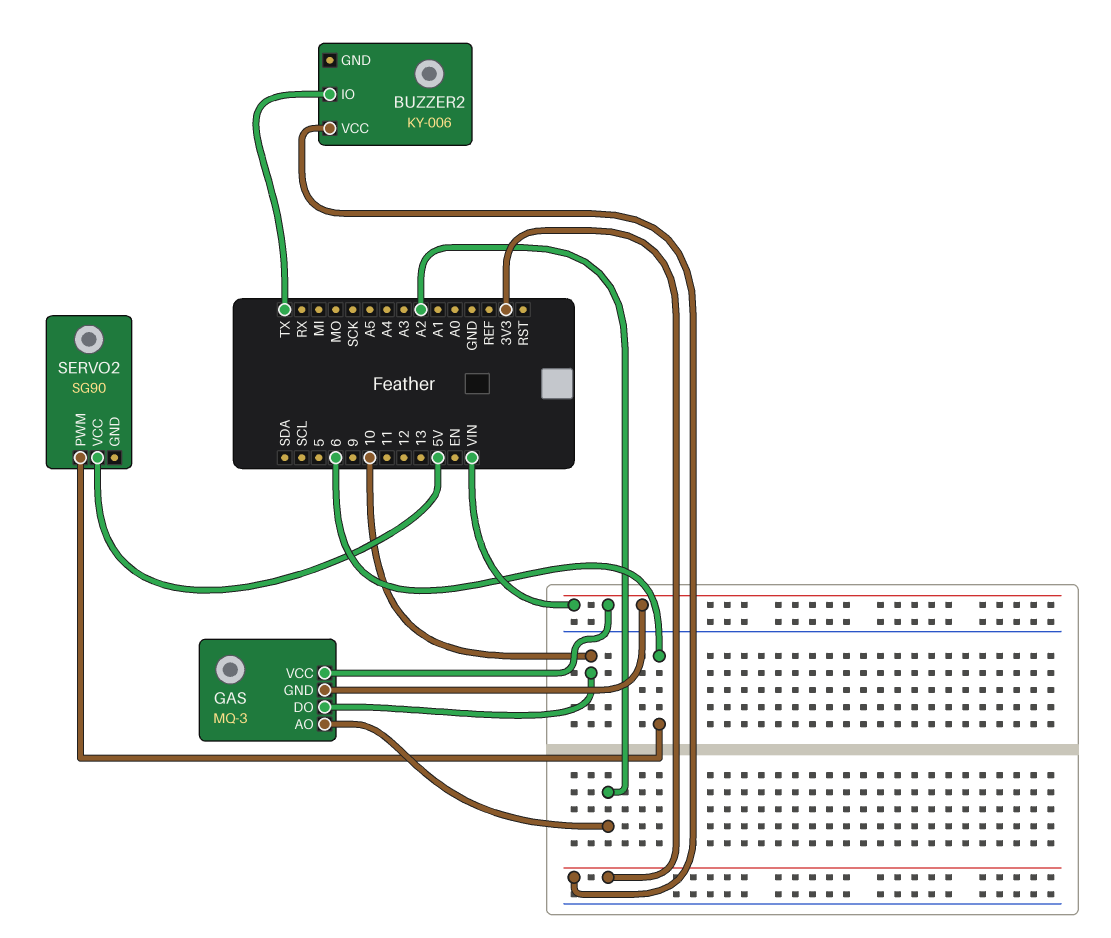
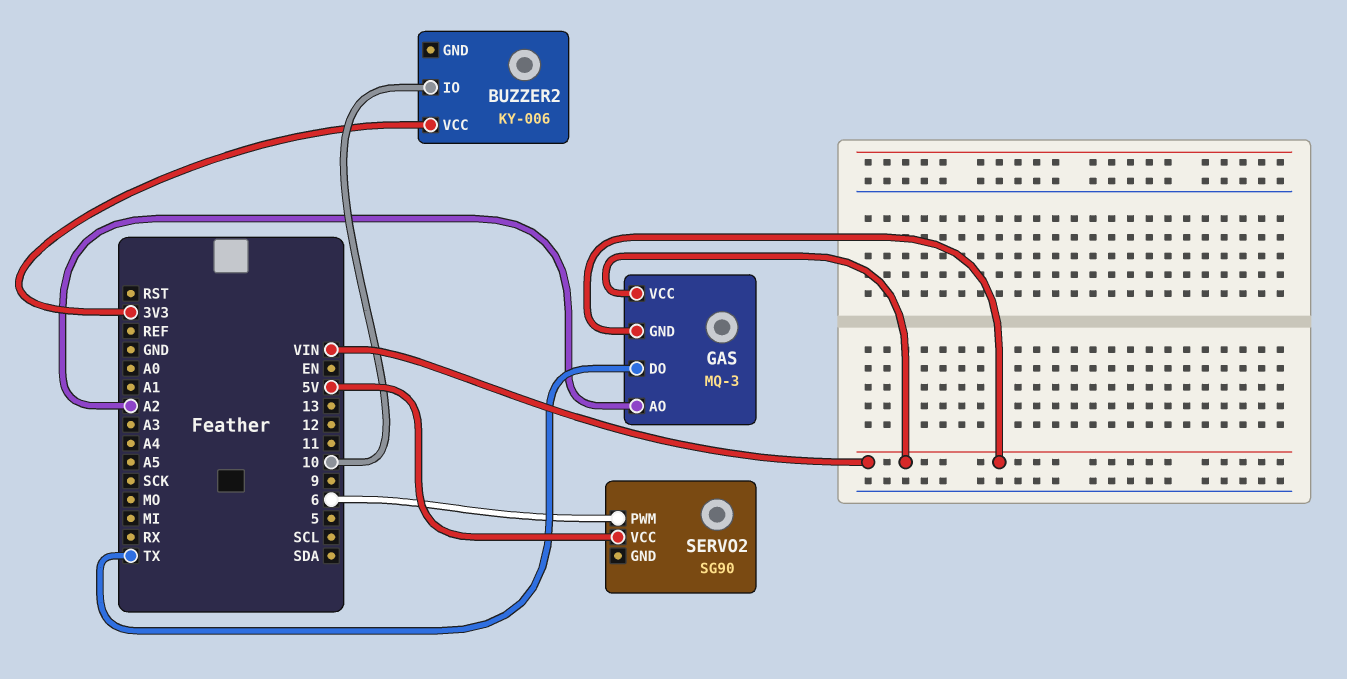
BUZZER2 pin IO: TX -> 10
GAS pin DO: 10 -> TX

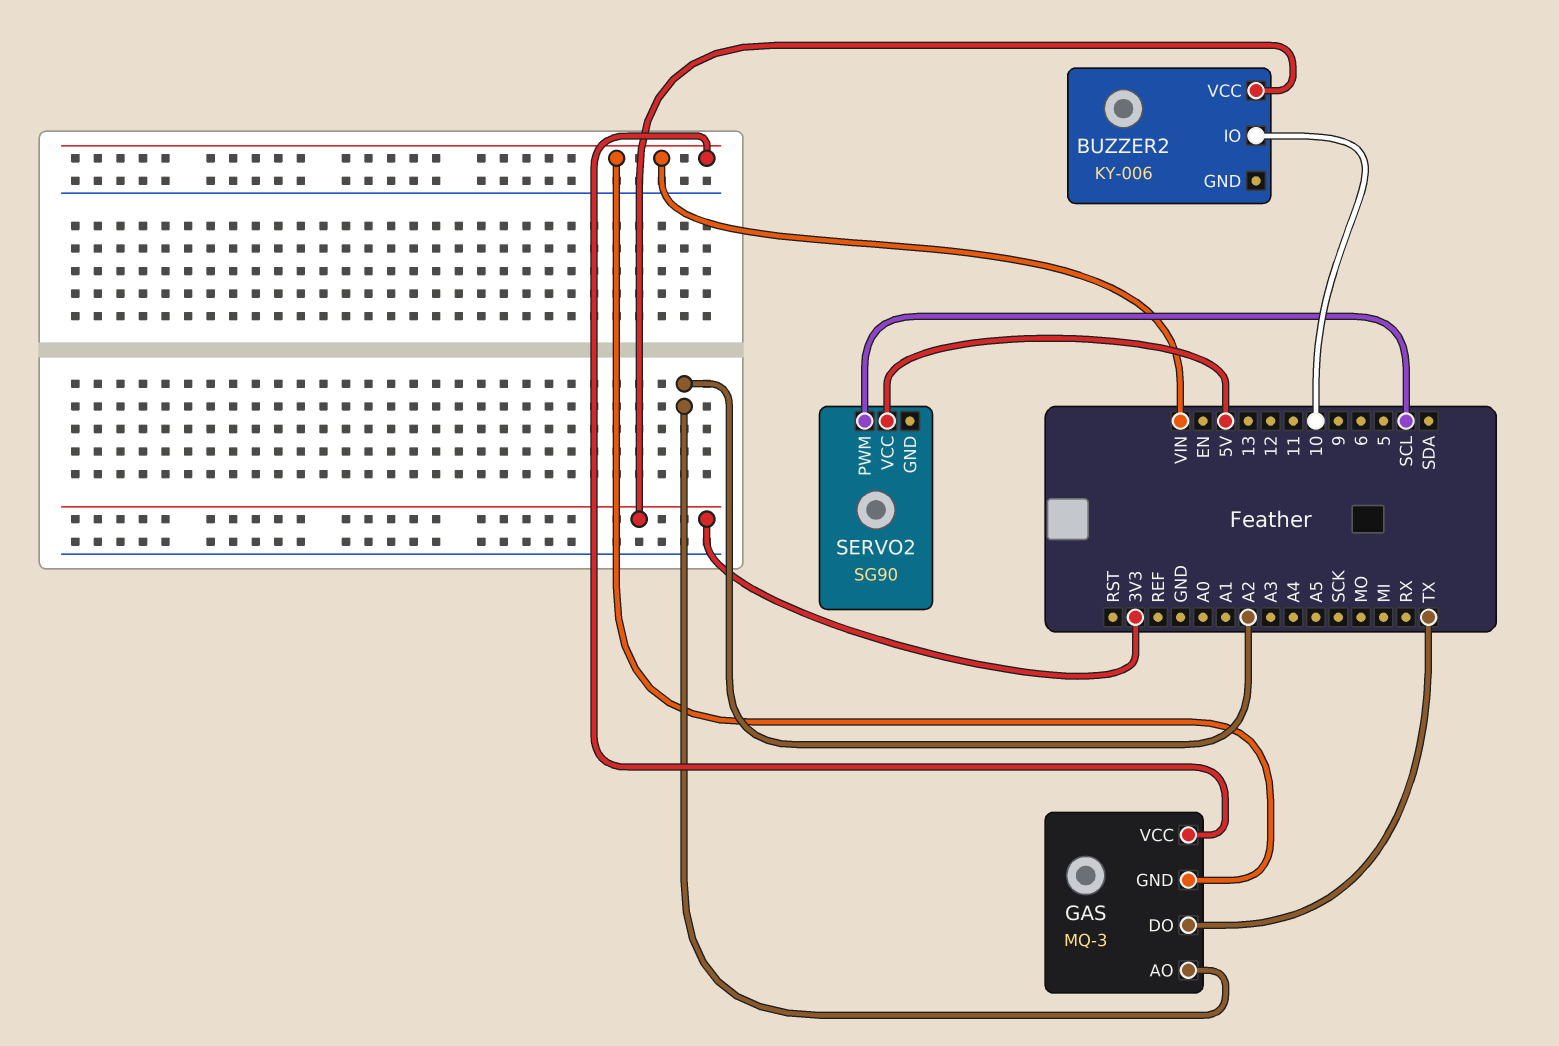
SERVO2 pin PWM: 6 -> SCL

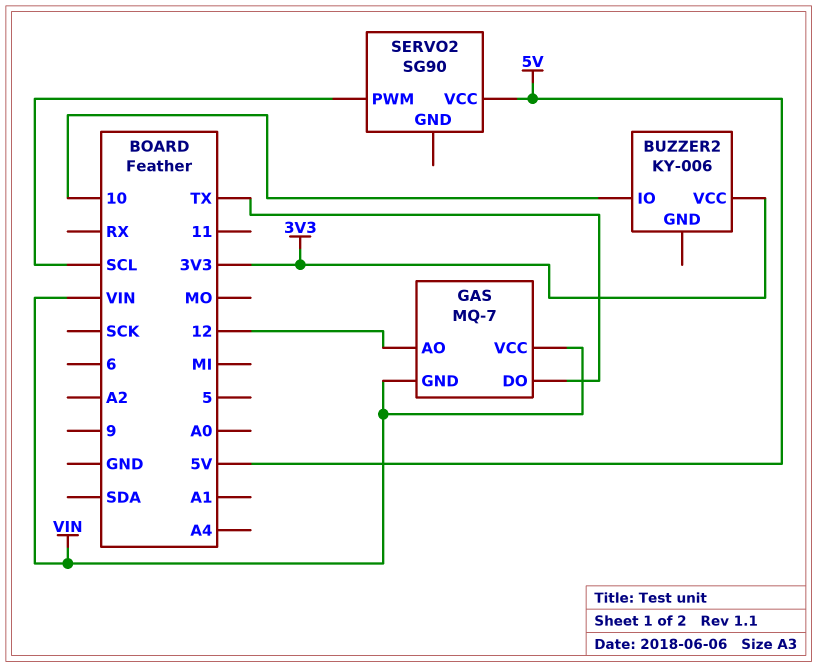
GAS: MQ-3 -> MQ-7
GAS pin AO: A2 -> 12

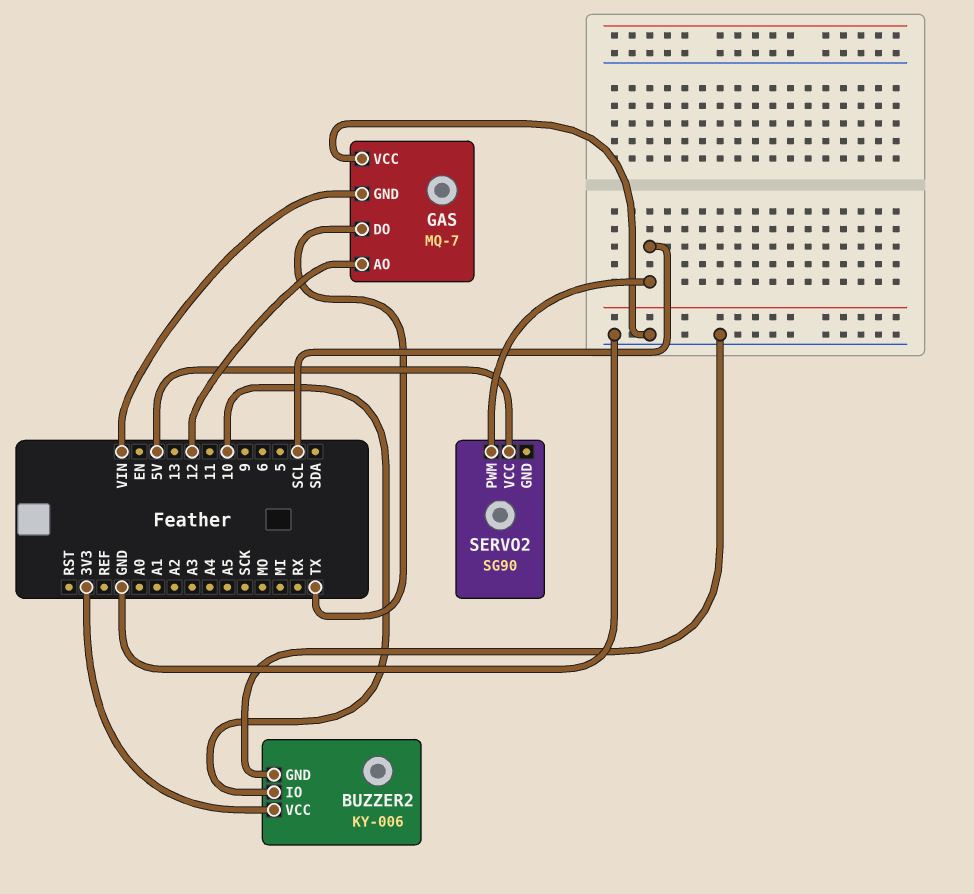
BUZZER2 pin GND: none -> GND
GAS pin VCC: VIN -> GND

